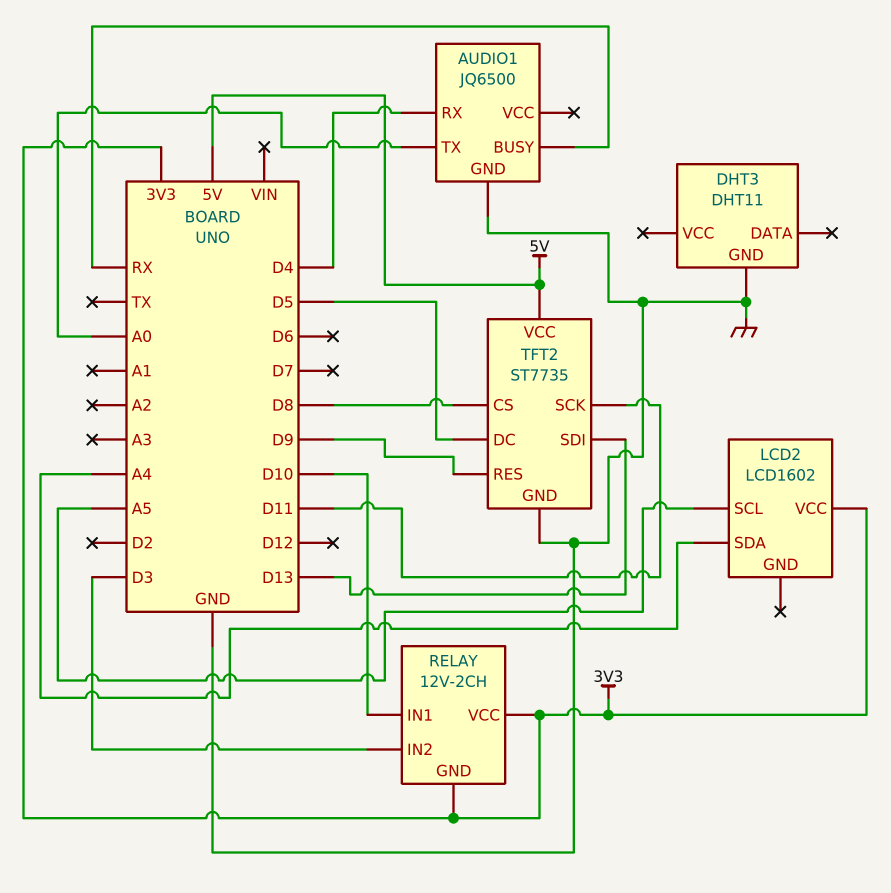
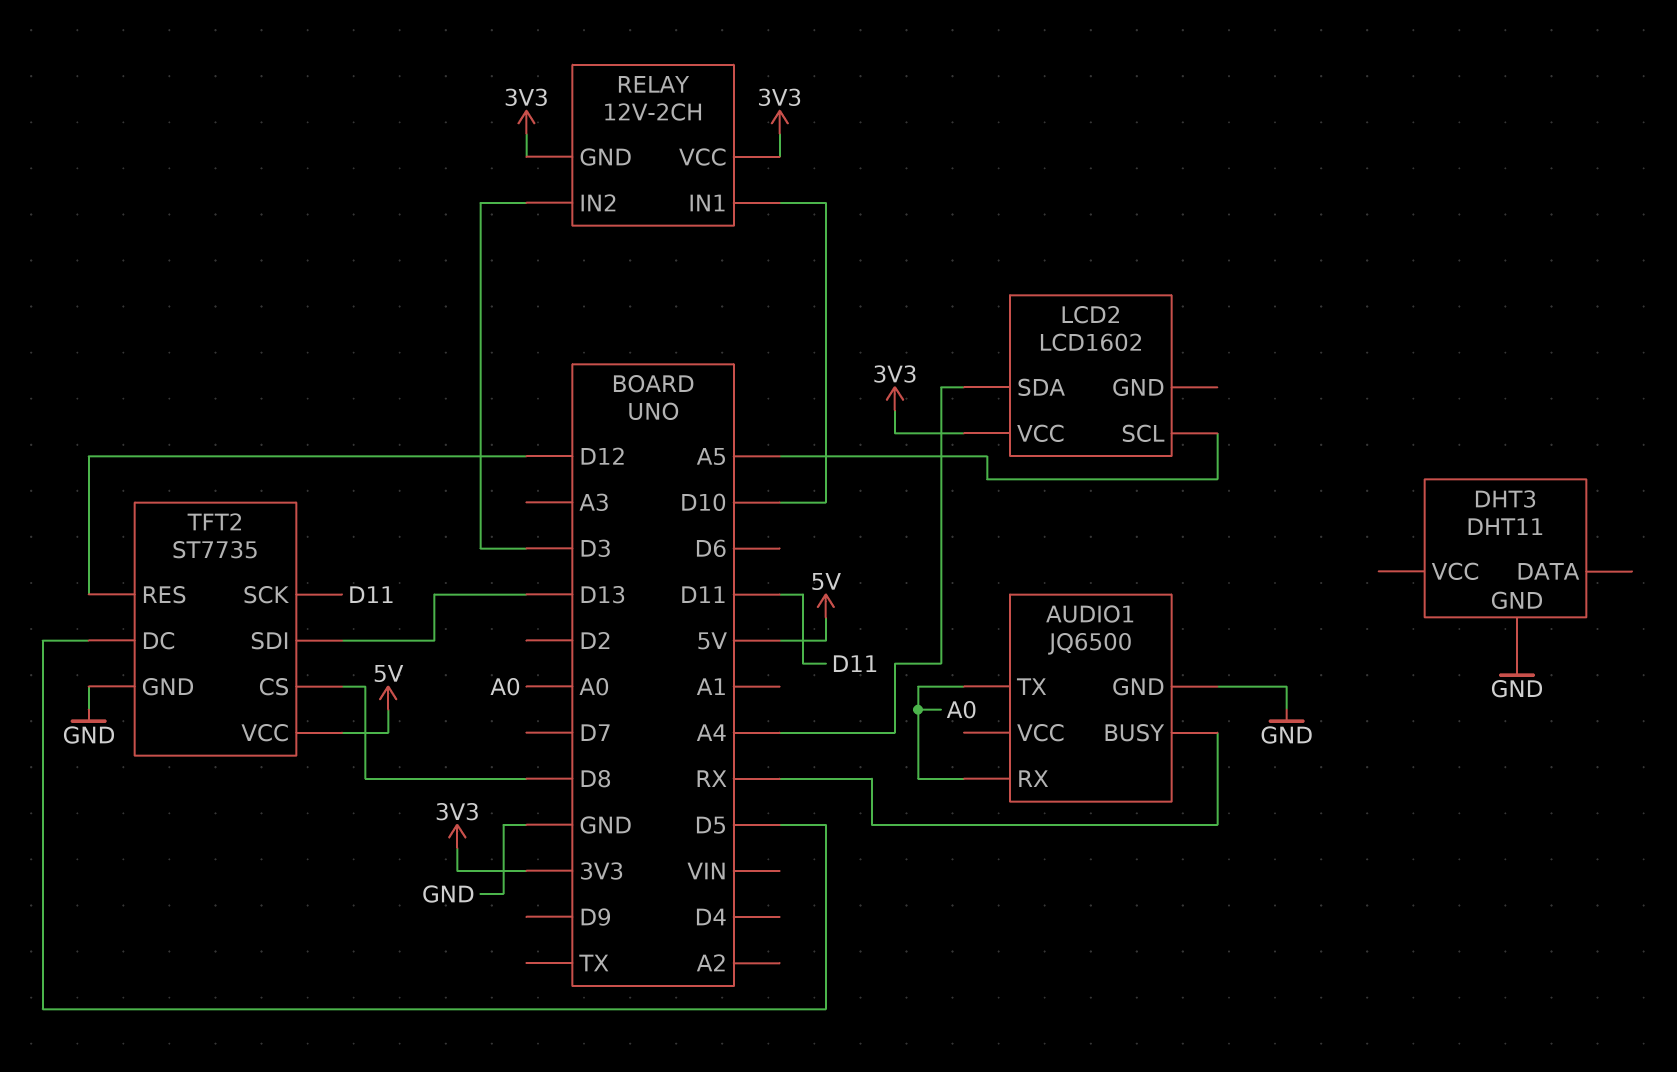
AUDIO1 pin RX: D4 -> A0
TFT2 pin RES: D9 -> D12

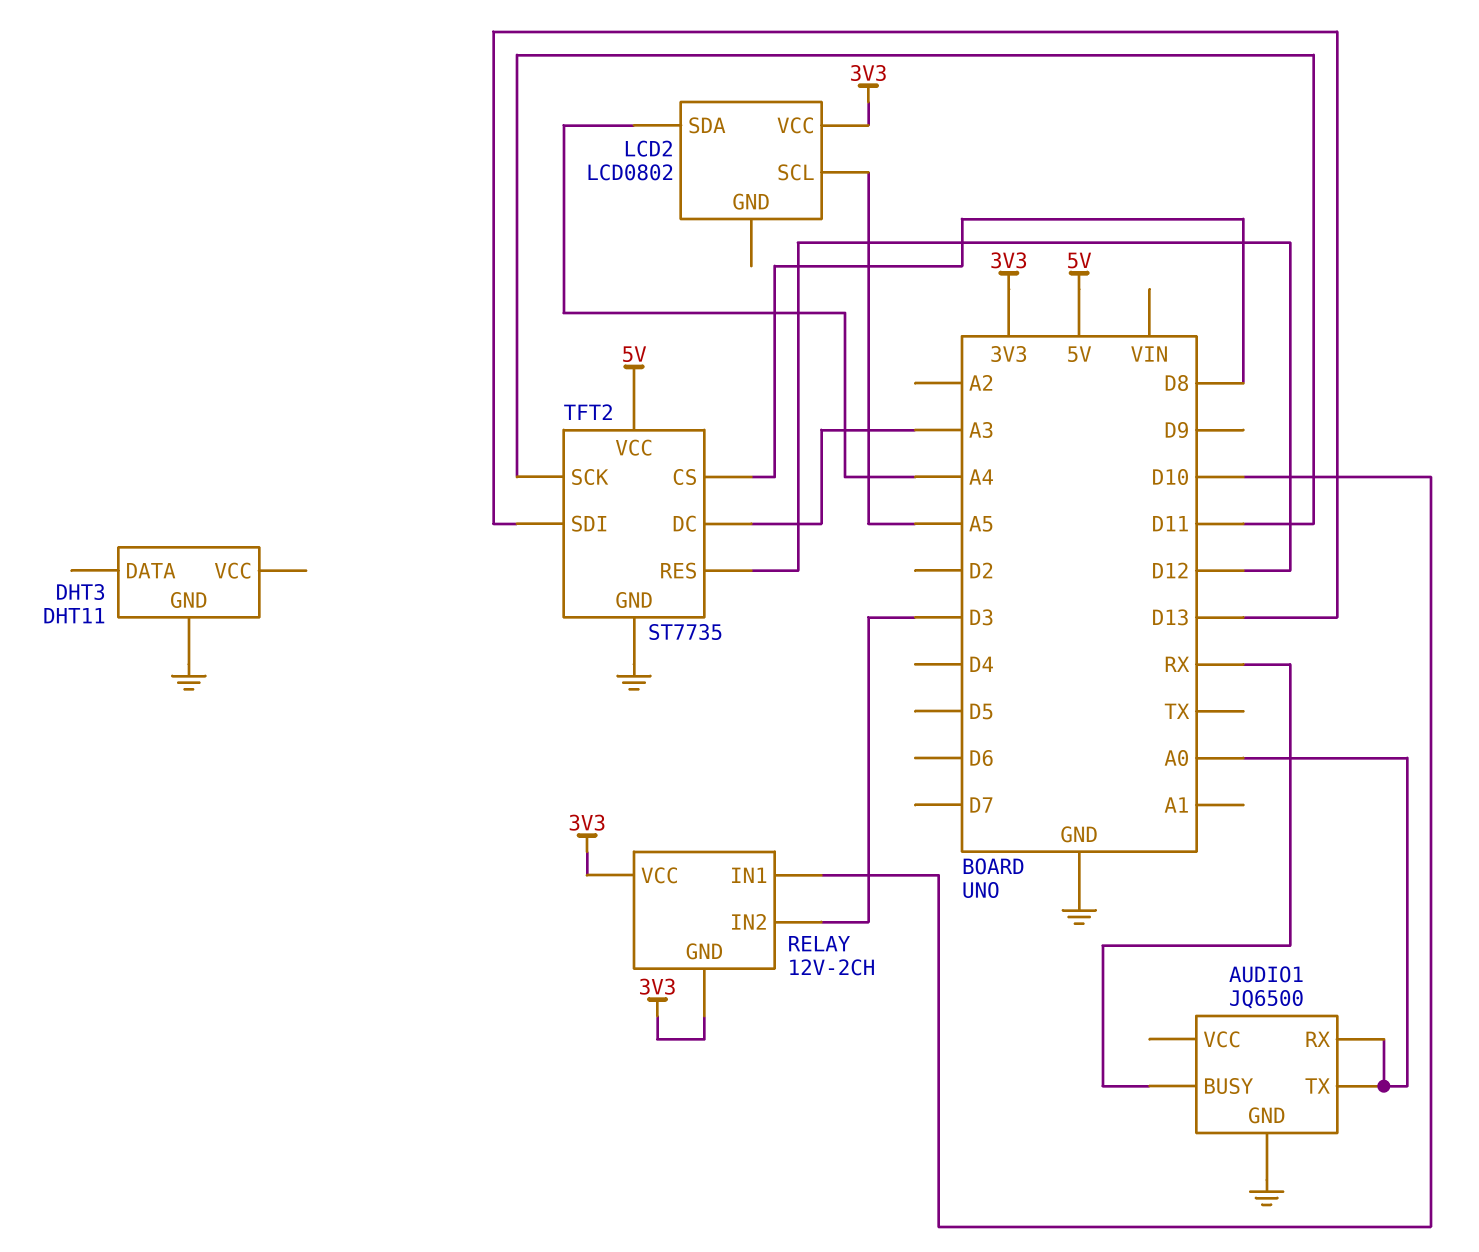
LCD2: LCD1602 -> LCD0802
TFT2 pin DC: D5 -> A3

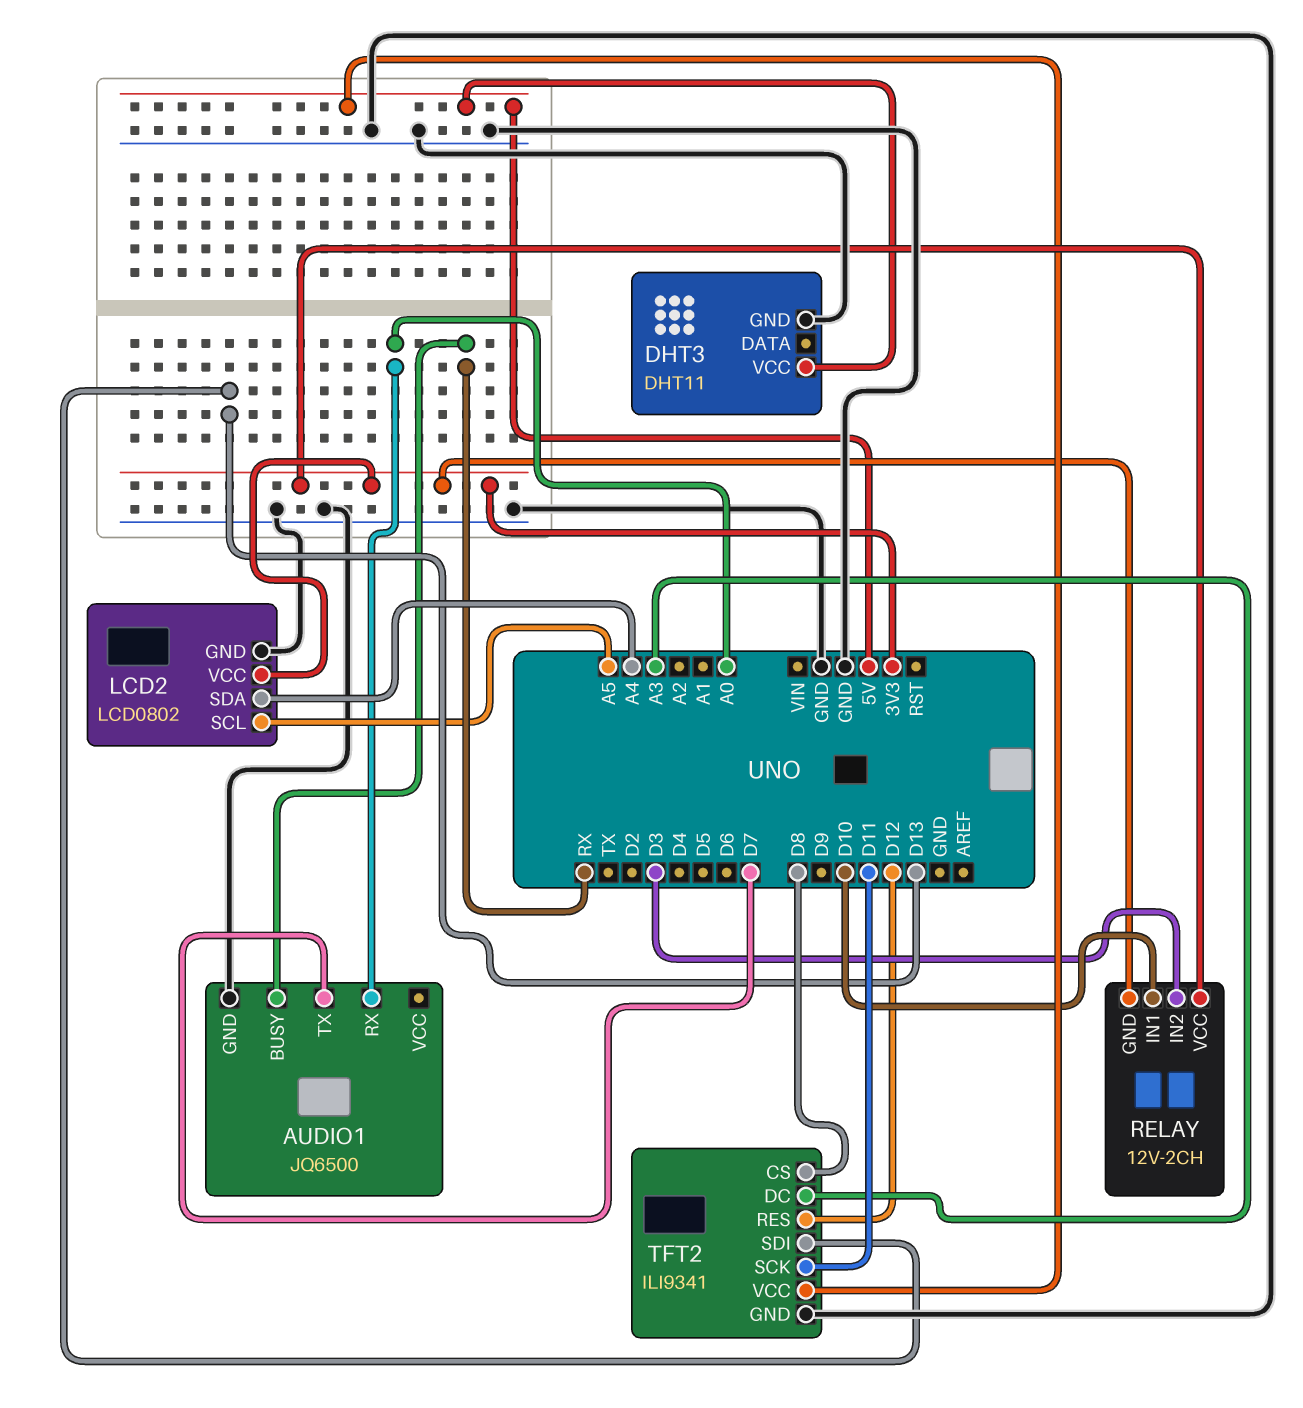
AUDIO1 pin TX: A0 -> D7
DHT3 pin VCC: none -> 5V
LCD2 pin GND: none -> GND
TFT2: ST7735 -> ILI9341

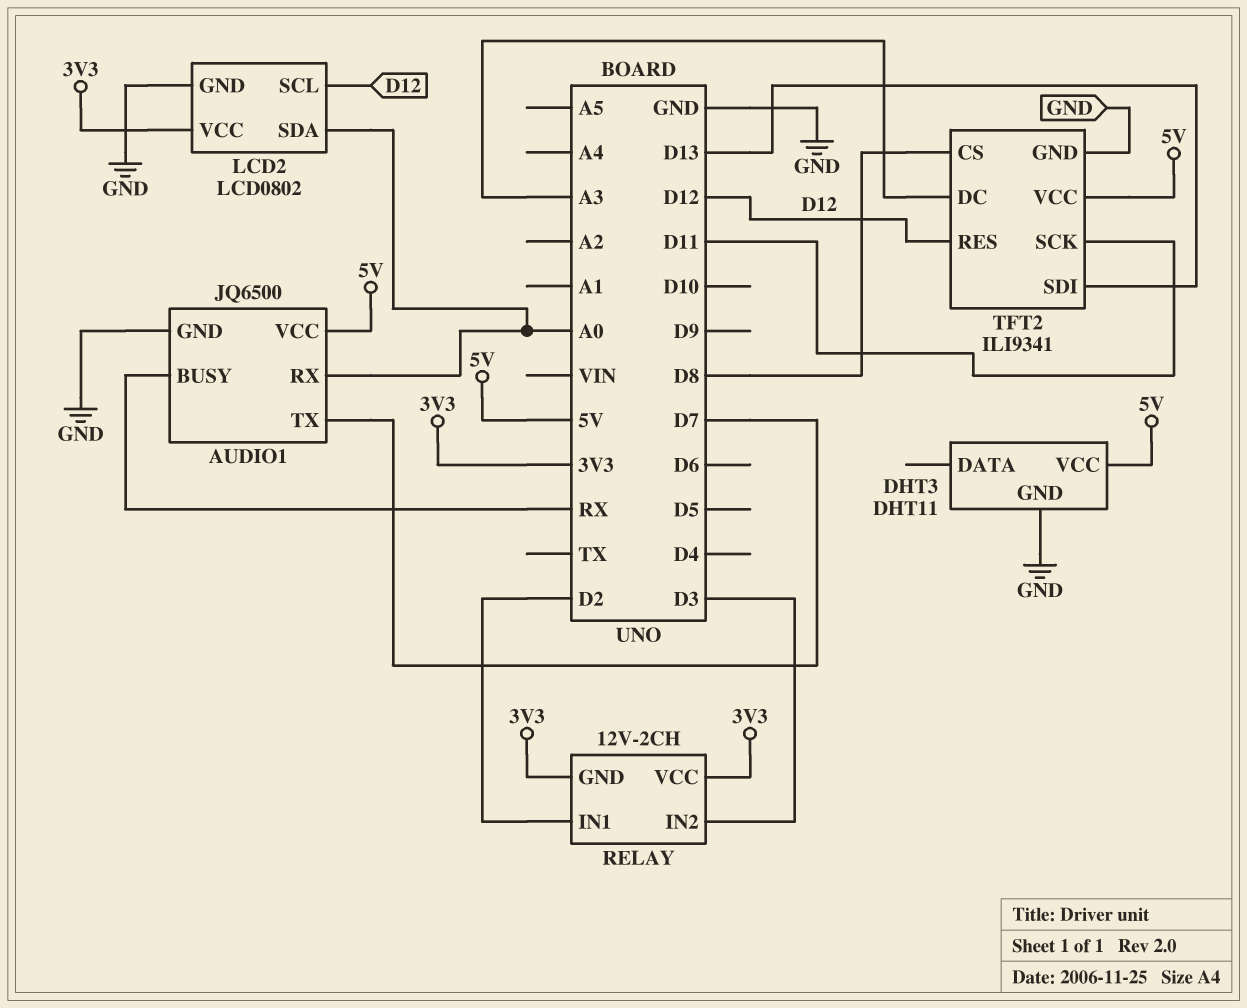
AUDIO1 pin VCC: none -> 5V
LCD2 pin SCL: A5 -> D12
LCD2 pin SDA: A4 -> A0
RELAY pin IN1: D10 -> D2

